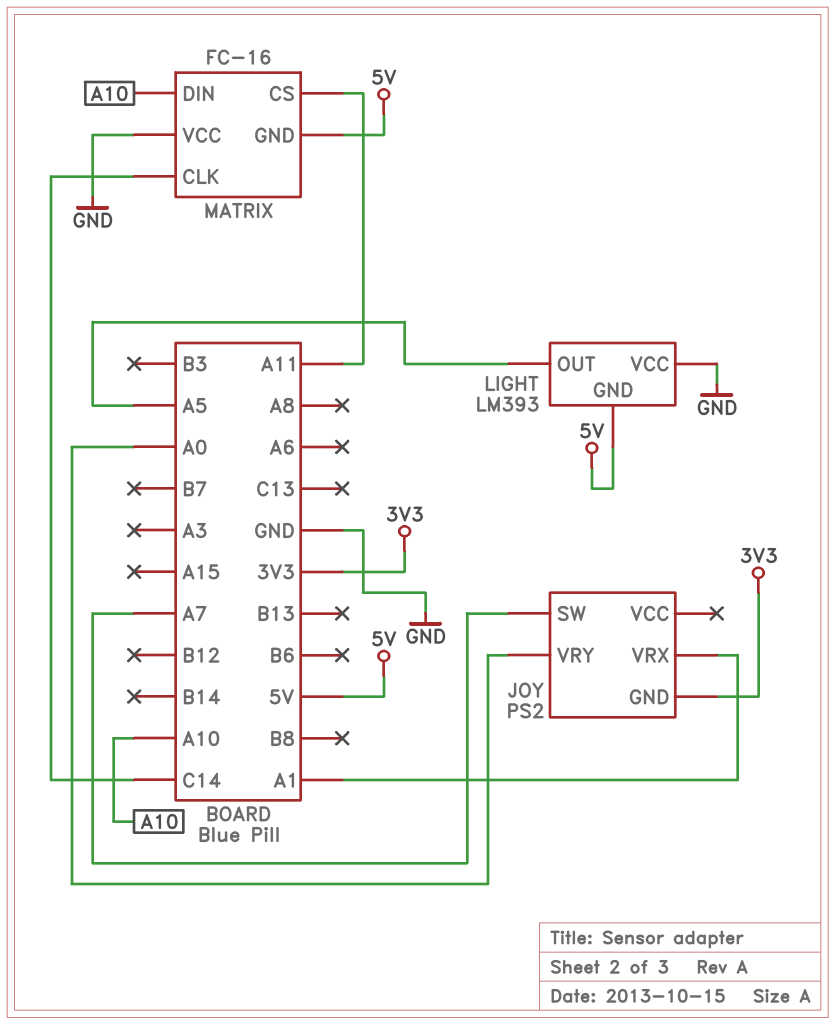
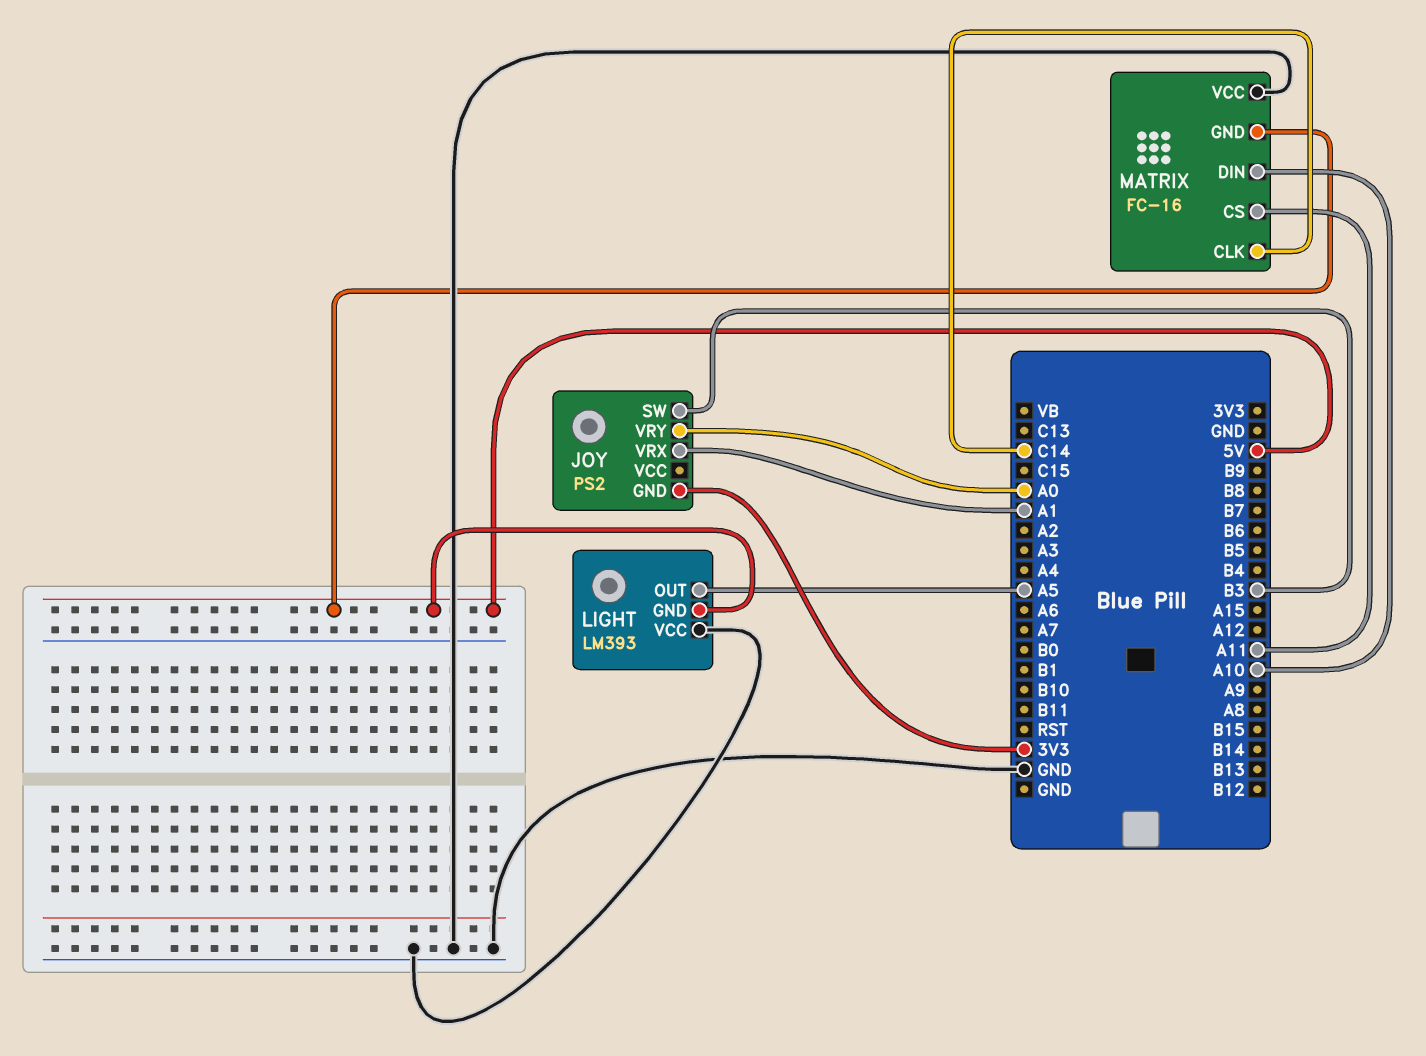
JOY pin SW: A7 -> B3

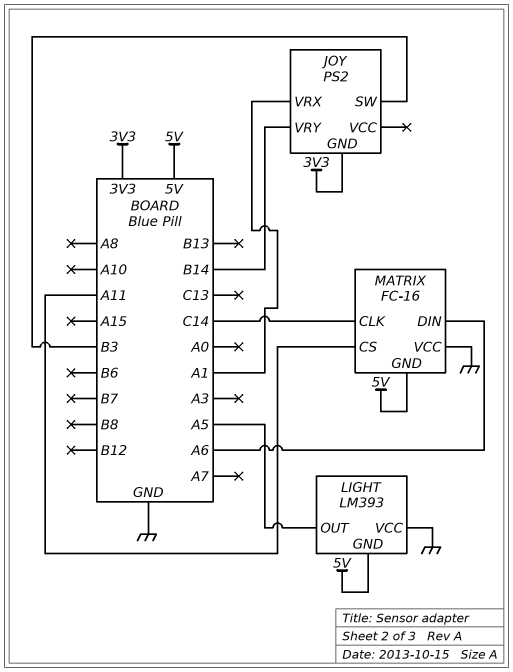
JOY pin VRY: A0 -> B14
MATRIX pin DIN: A10 -> A6

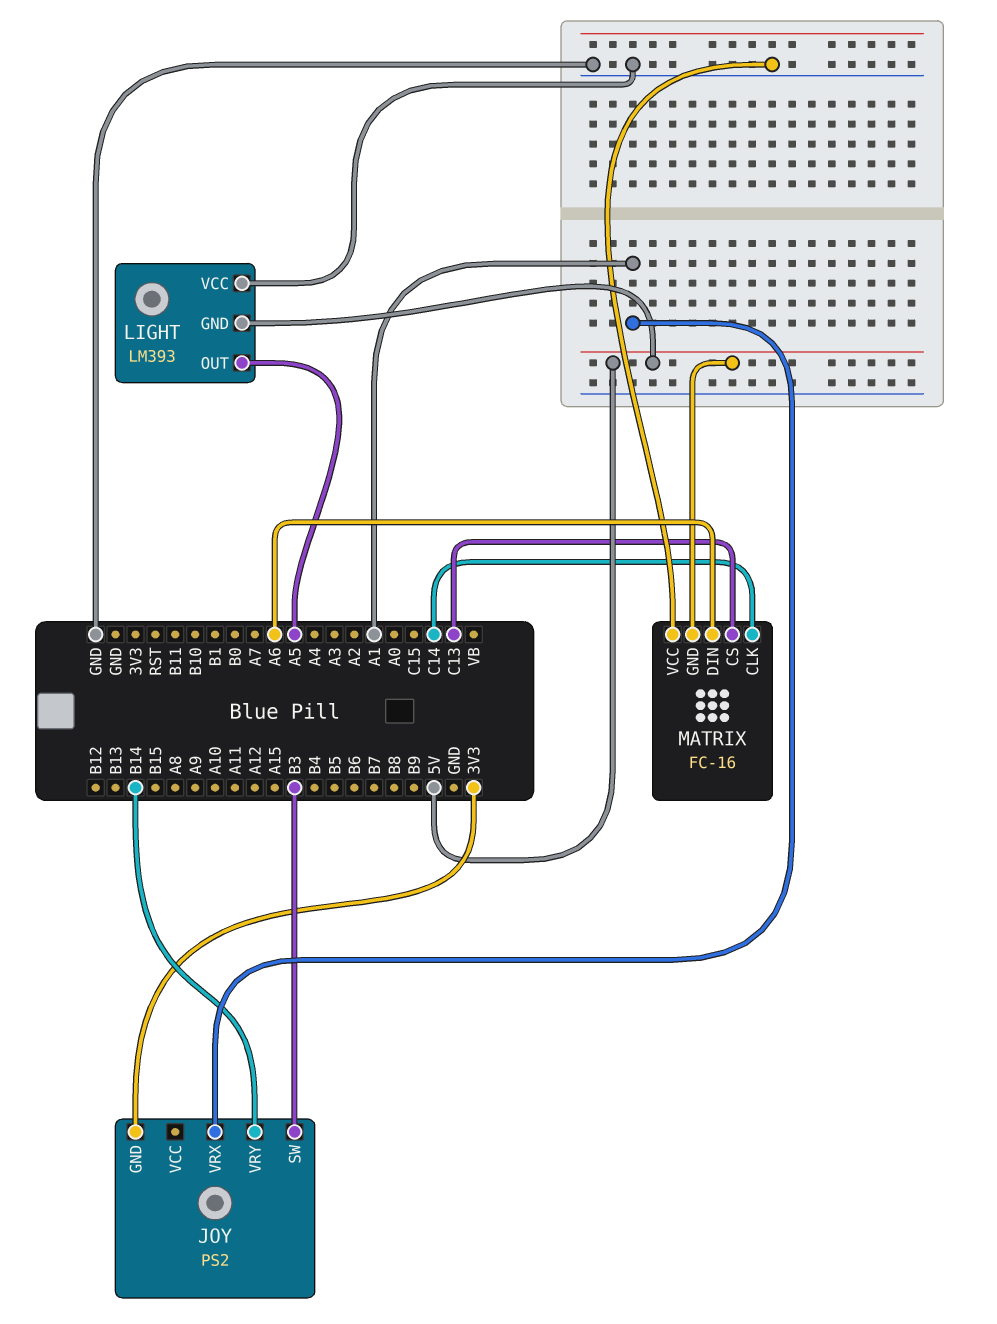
MATRIX pin CS: A11 -> C13

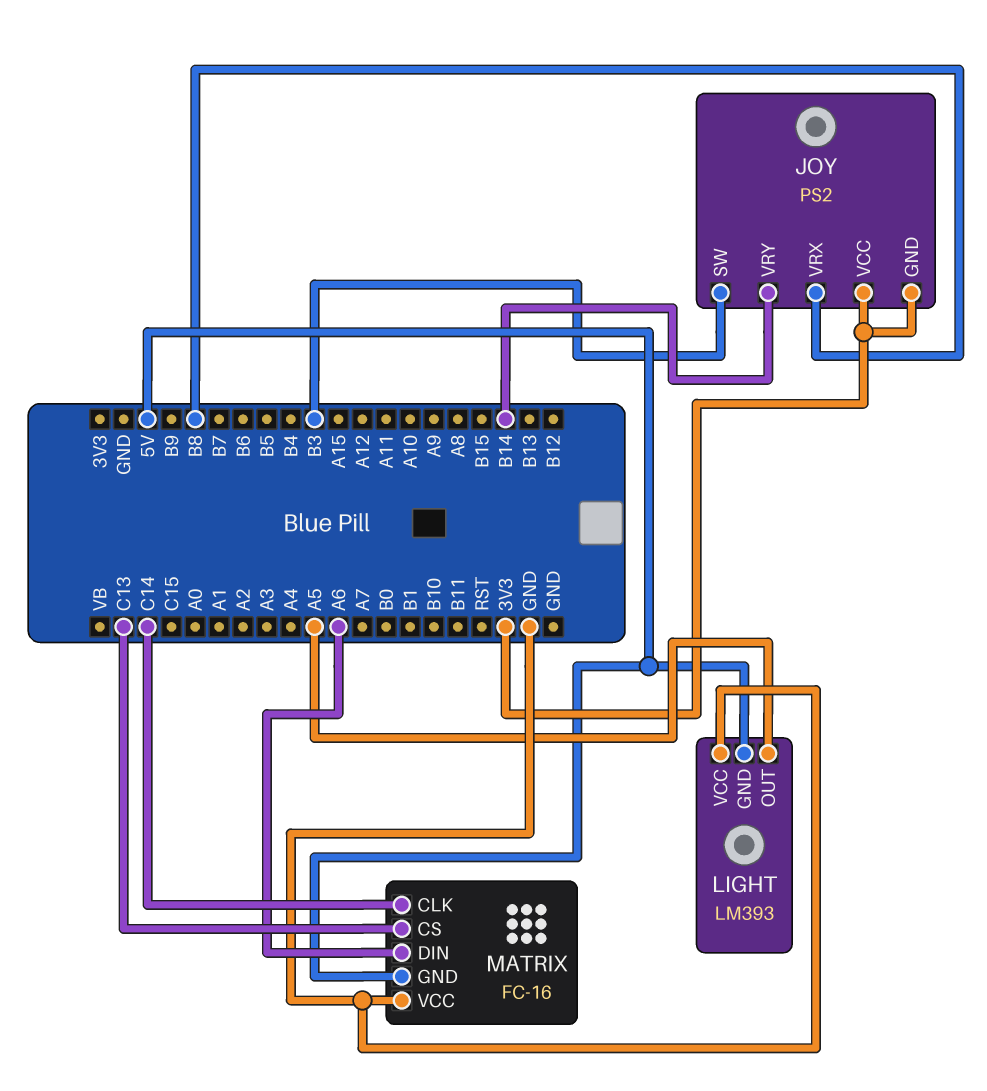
JOY pin VCC: none -> 3V3
JOY pin VRX: A1 -> B8

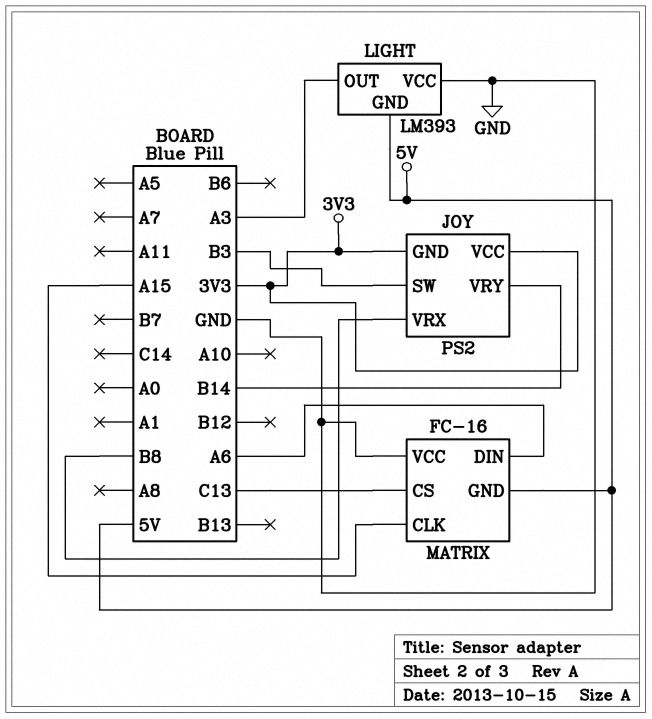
LIGHT pin OUT: A5 -> A3
MATRIX pin CLK: C14 -> A15

